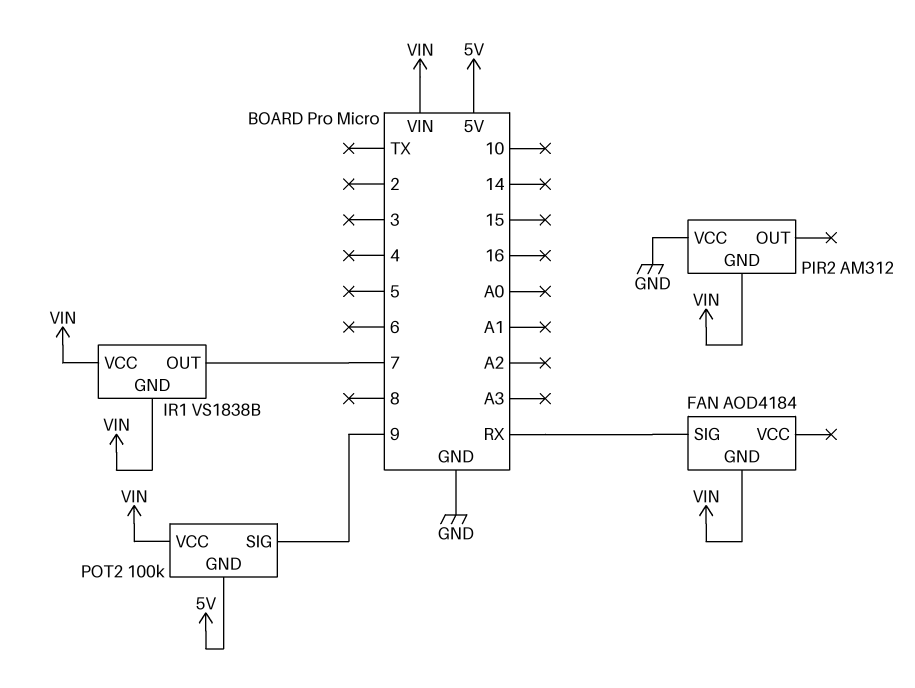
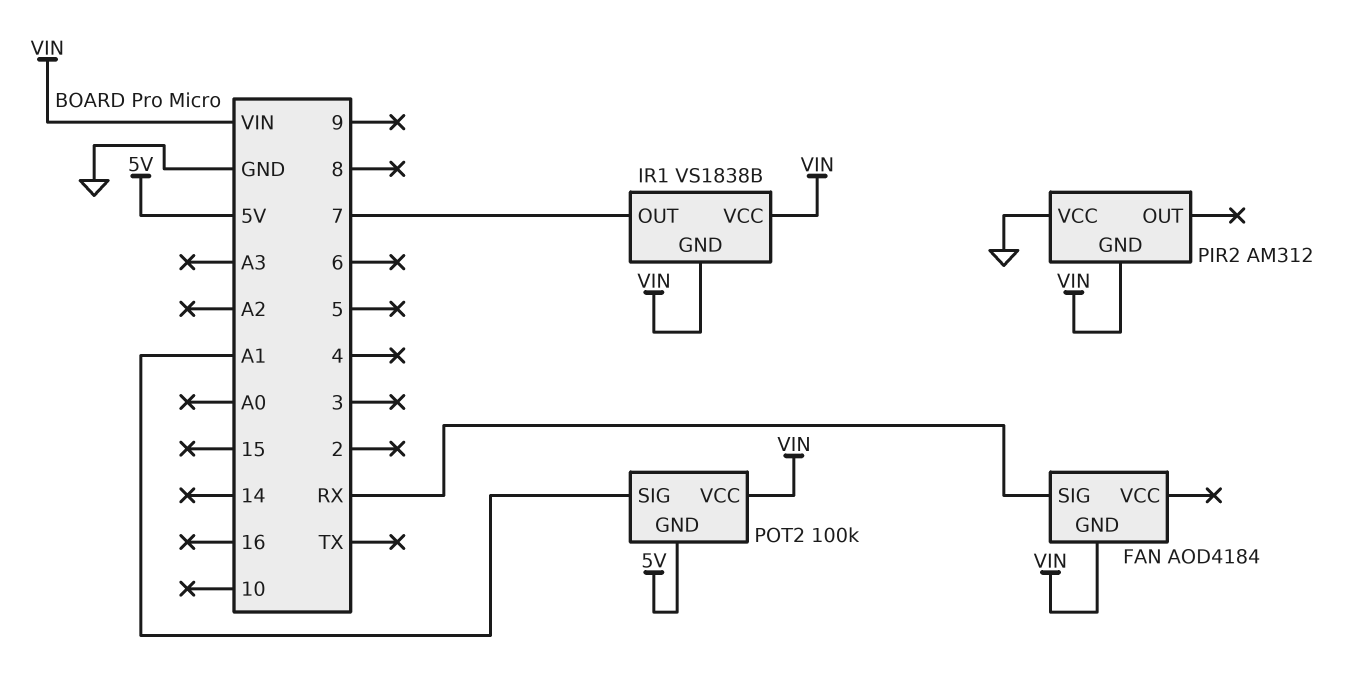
POT2 pin SIG: 9 -> A1

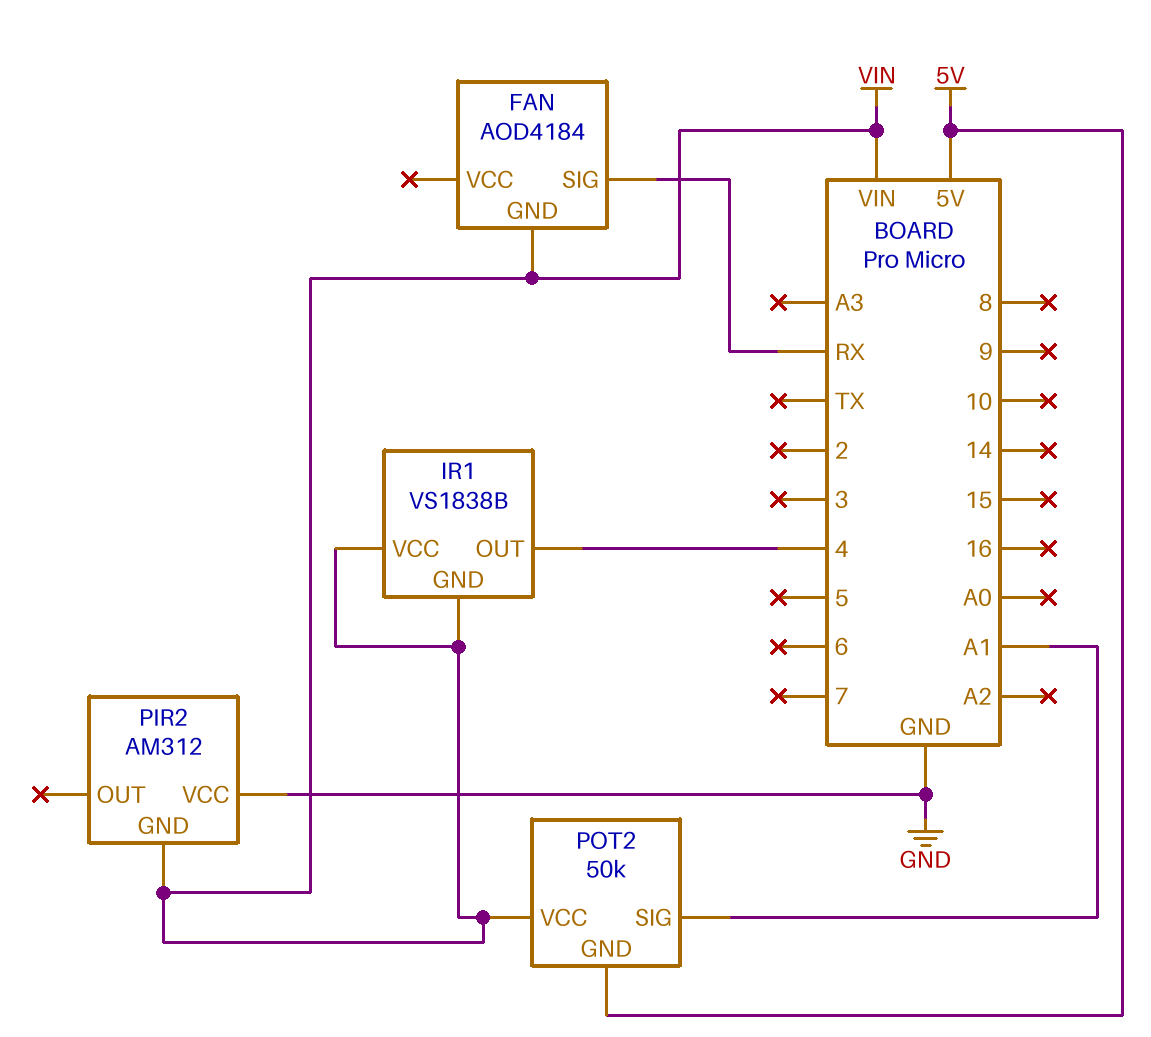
IR1 pin OUT: 7 -> 4
POT2: 100k -> 50k

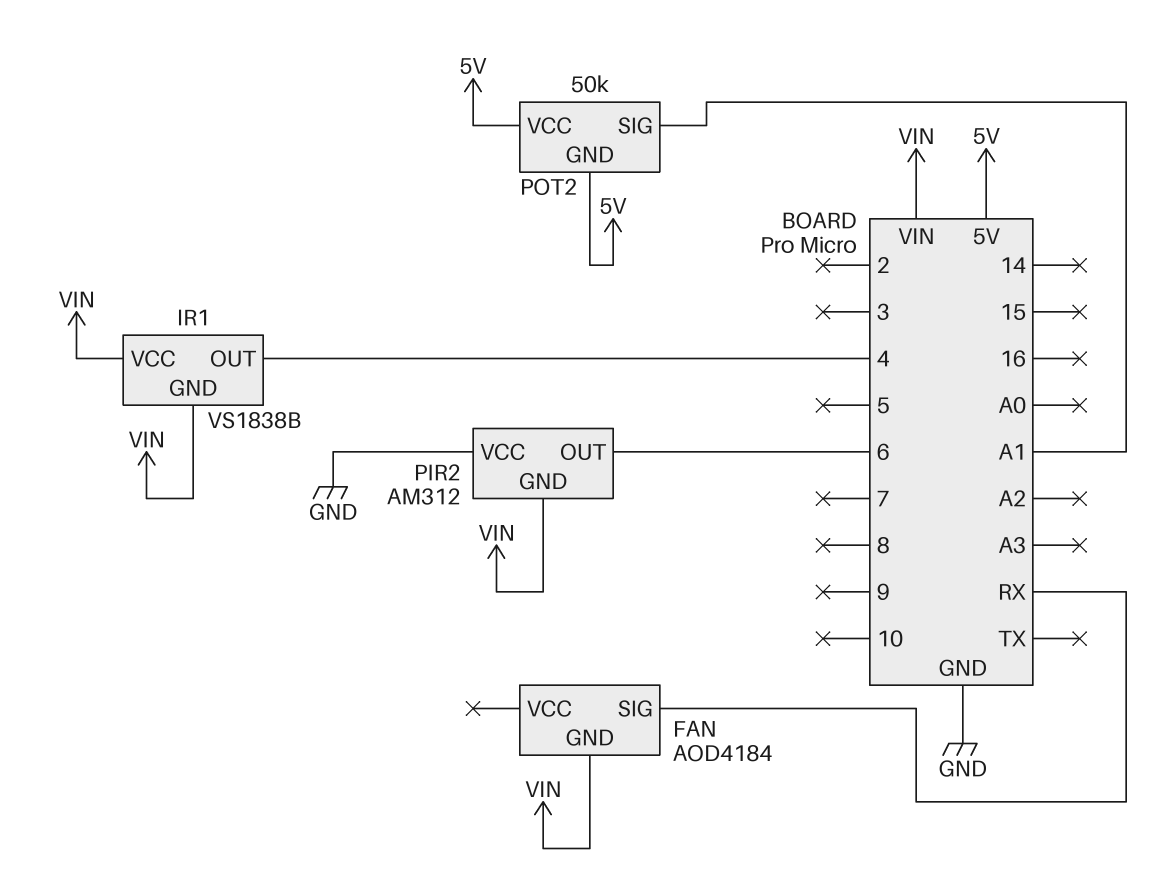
PIR2 pin OUT: none -> 6
POT2 pin VCC: VIN -> 5V

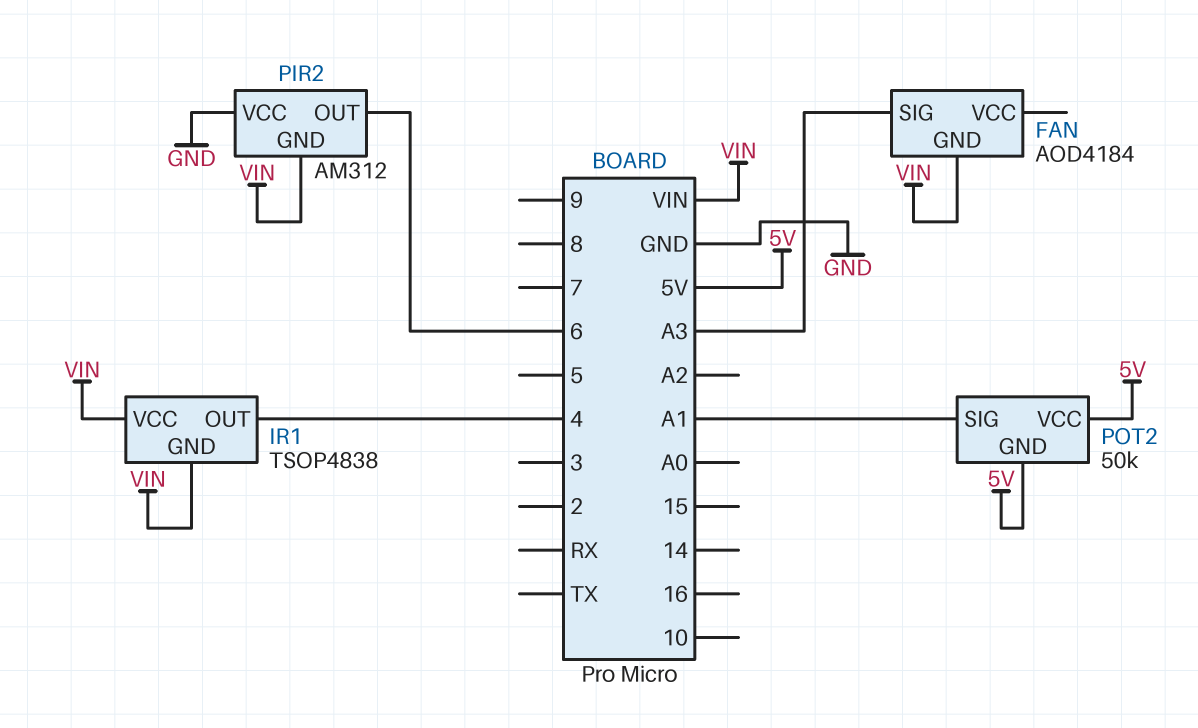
FAN pin SIG: RX -> A3
IR1: VS1838B -> TSOP4838

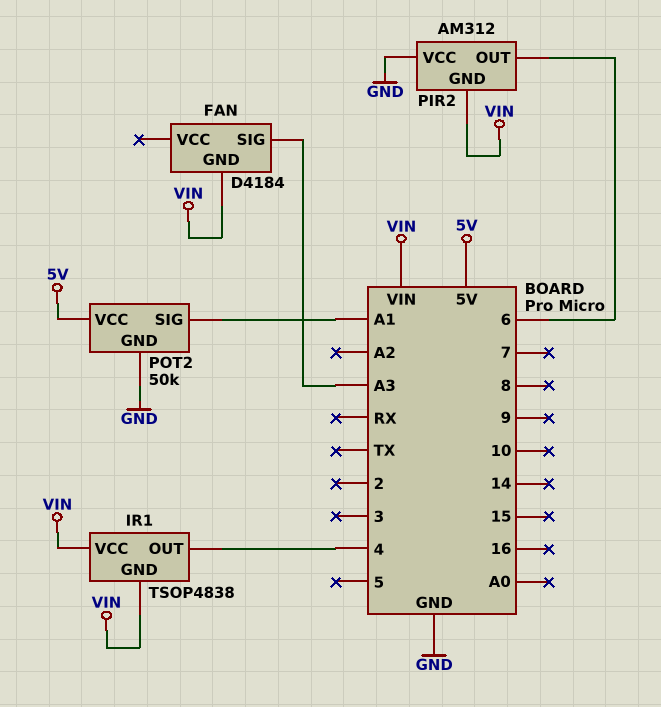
FAN: AOD4184 -> D4184
POT2 pin GND: 5V -> GND

